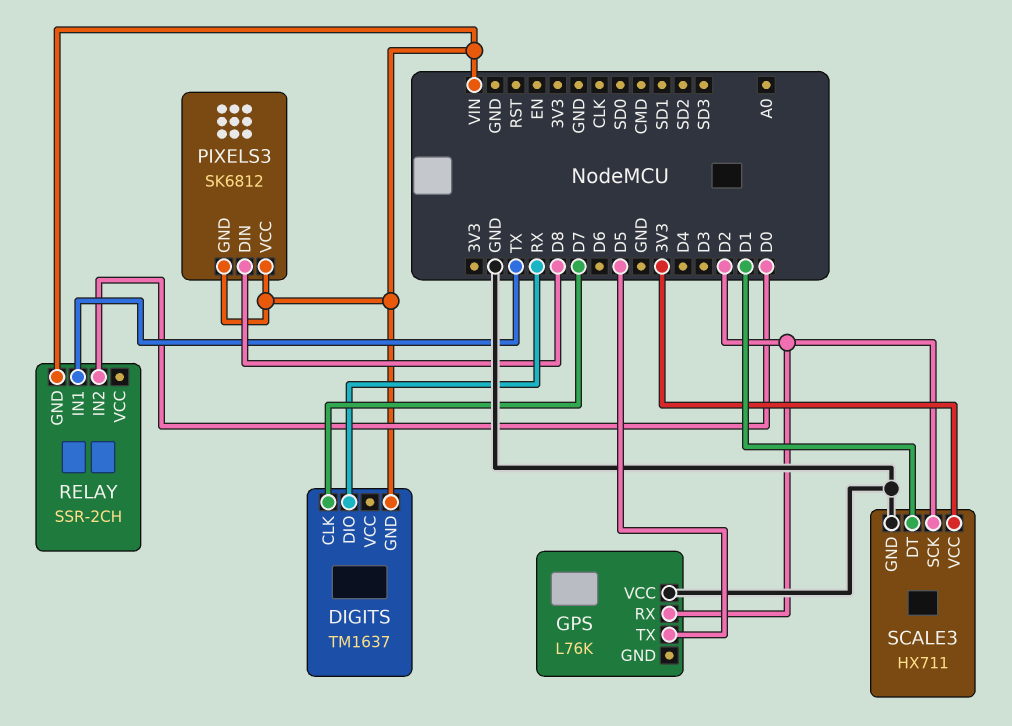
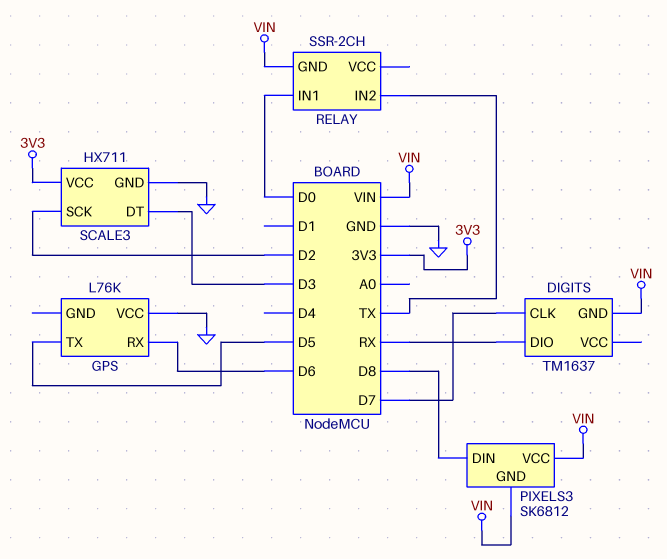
GPS pin RX: D2 -> D6
RELAY pin IN1: TX -> D0
RELAY pin IN2: D0 -> TX
SCALE3 pin DT: D1 -> D3

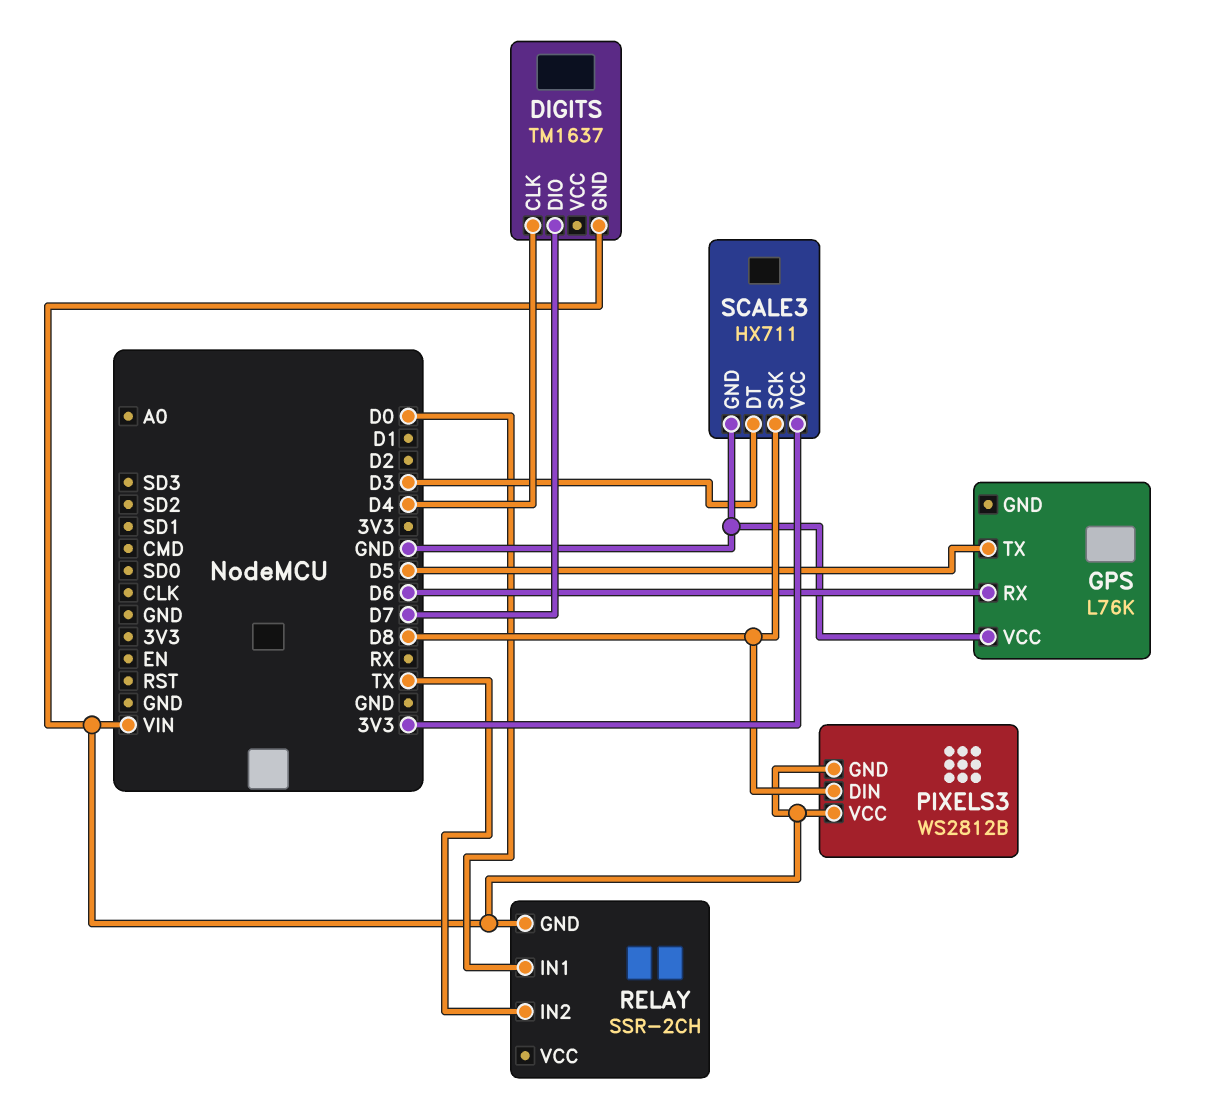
DIGITS pin CLK: D7 -> D4
DIGITS pin DIO: RX -> D7
PIXELS3: SK6812 -> WS2812B
SCALE3 pin SCK: D2 -> D8

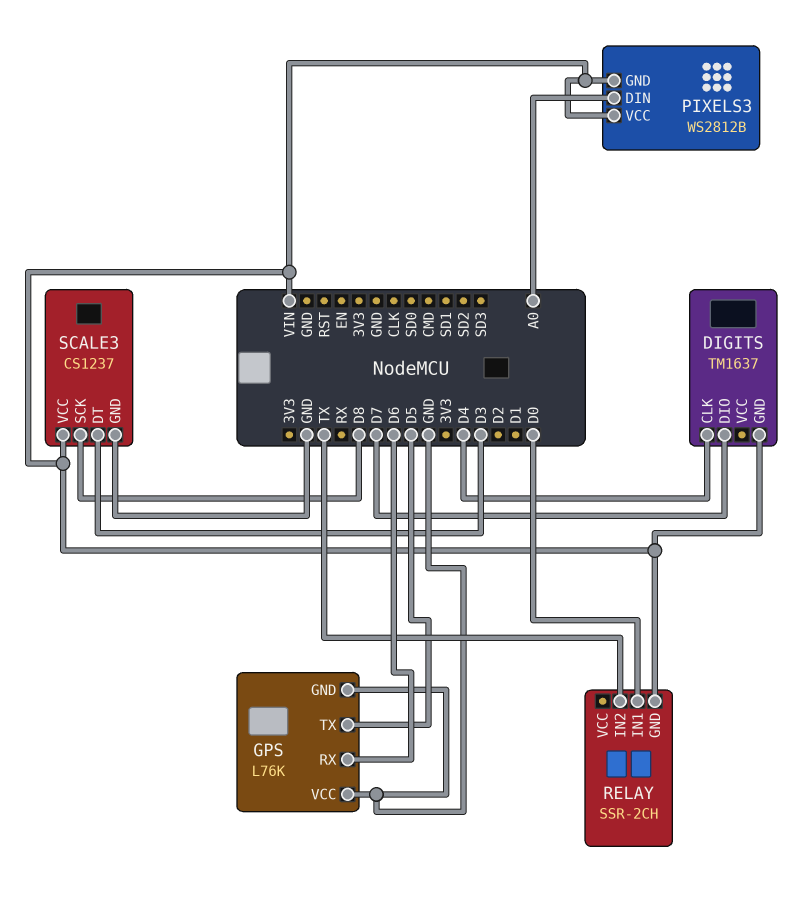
GPS pin GND: none -> GND
PIXELS3 pin DIN: D8 -> A0
SCALE3: HX711 -> CS1237
SCALE3 pin VCC: 3V3 -> VIN

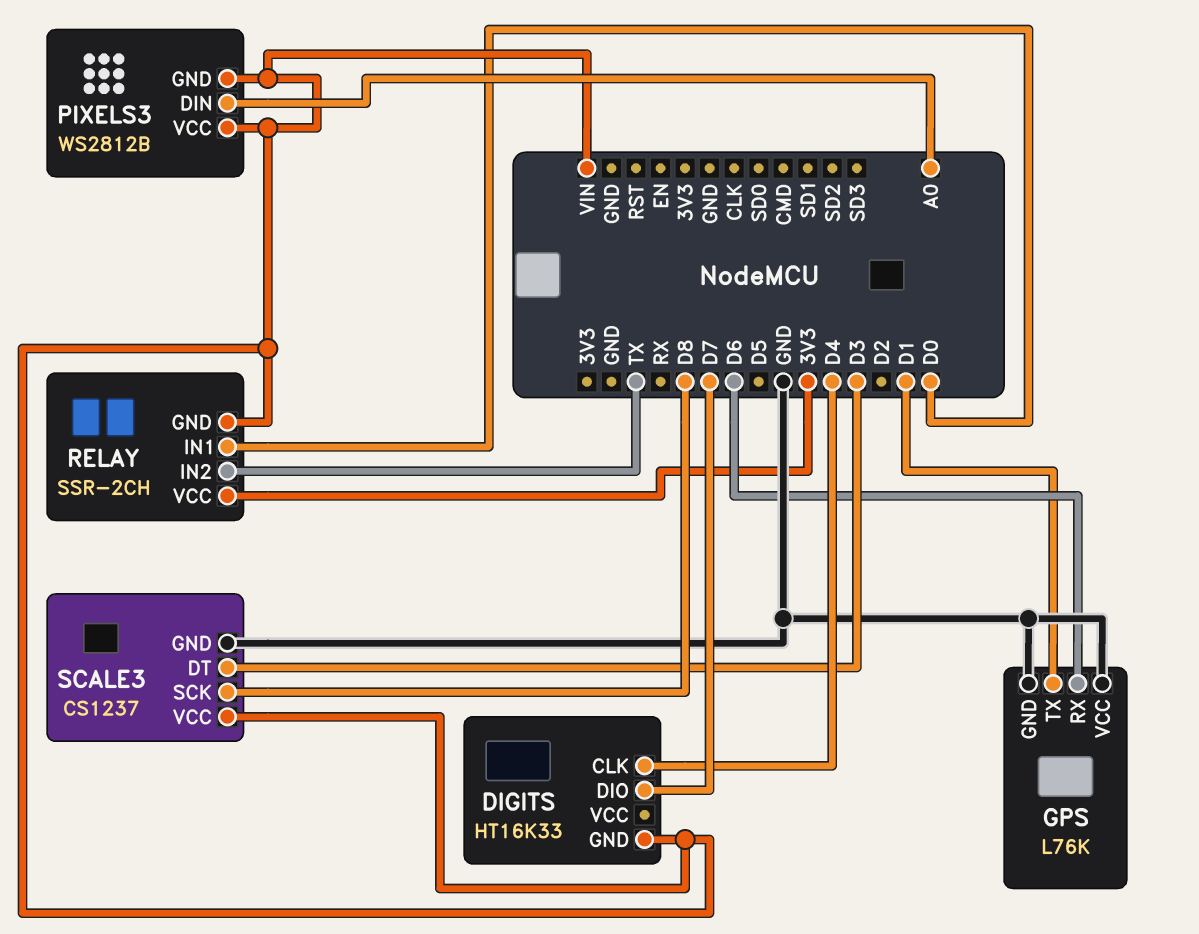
DIGITS: TM1637 -> HT16K33
GPS pin TX: D5 -> D1
RELAY pin VCC: none -> 3V3

